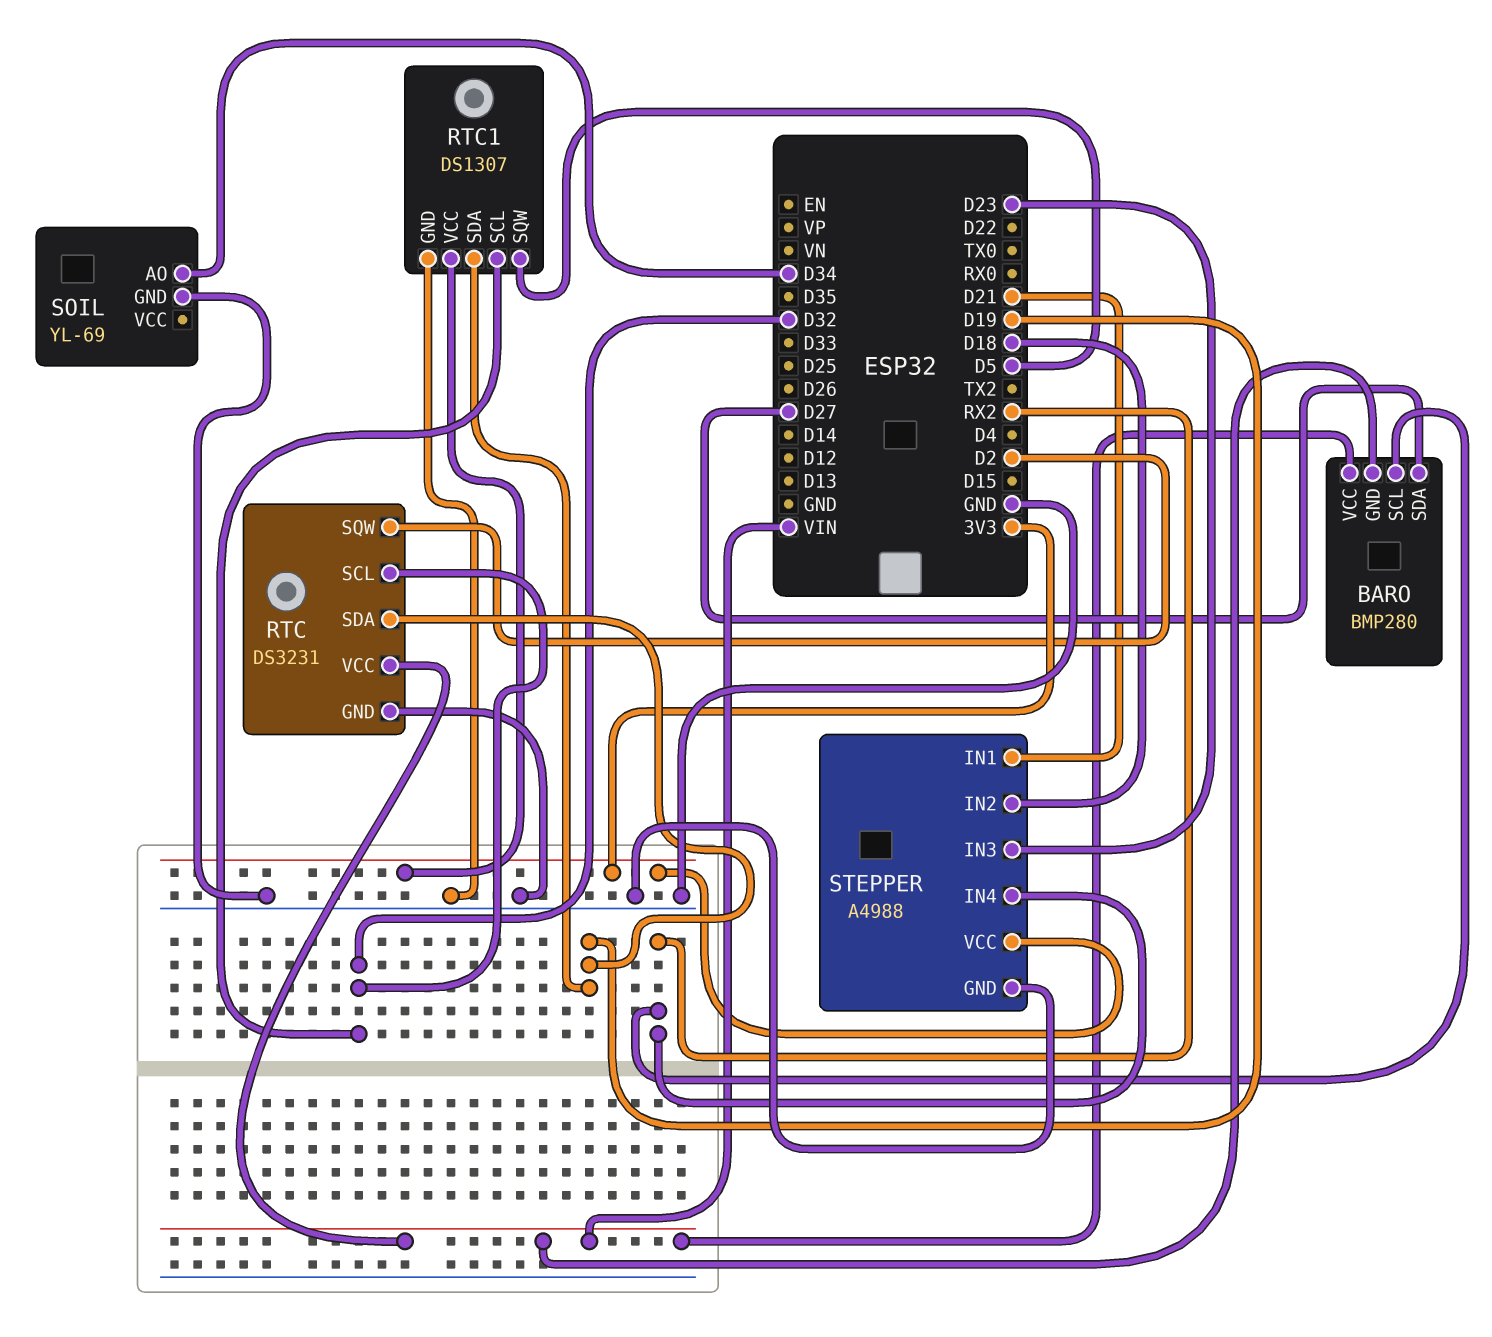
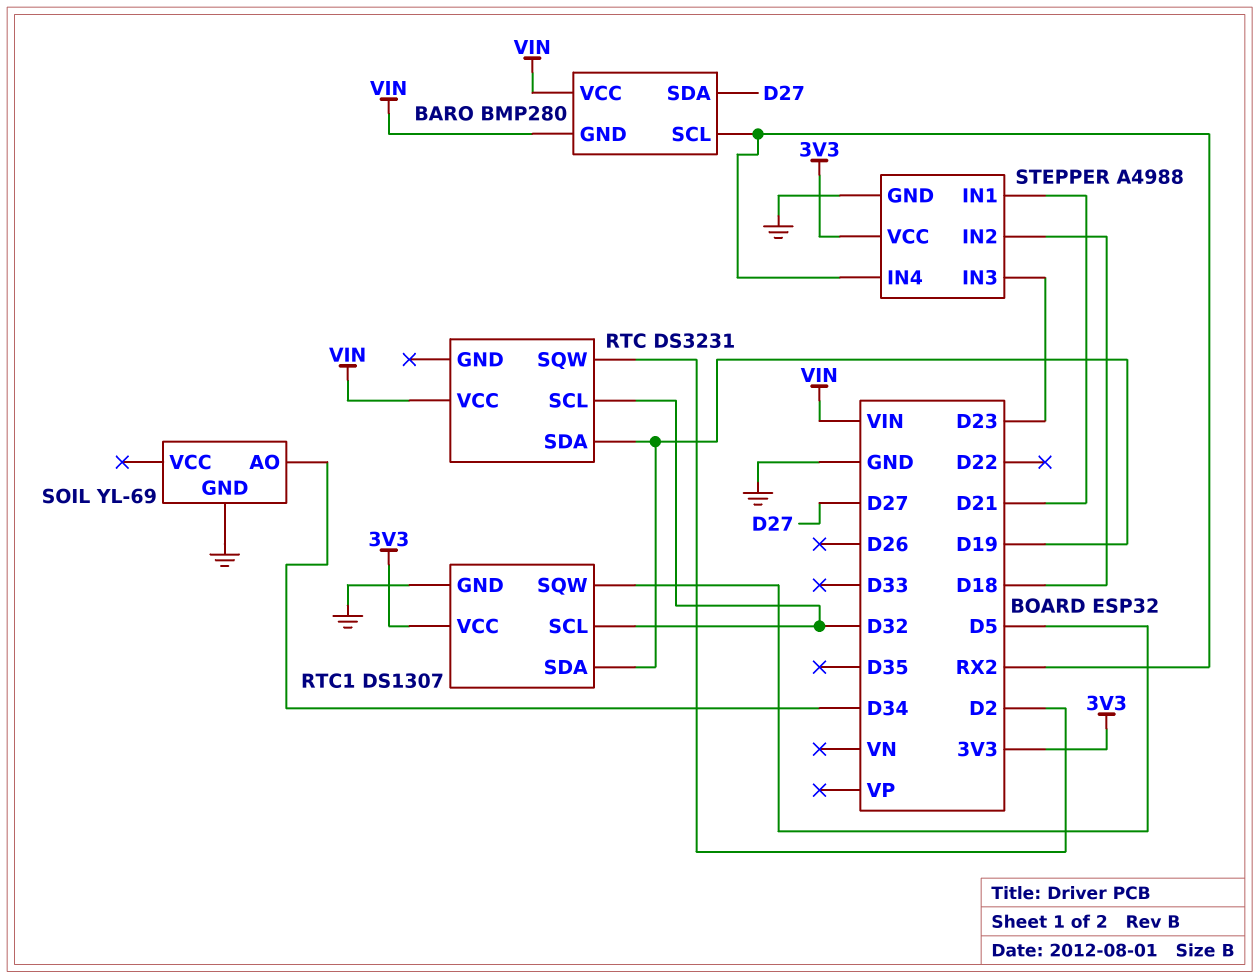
RTC pin GND: GND -> none

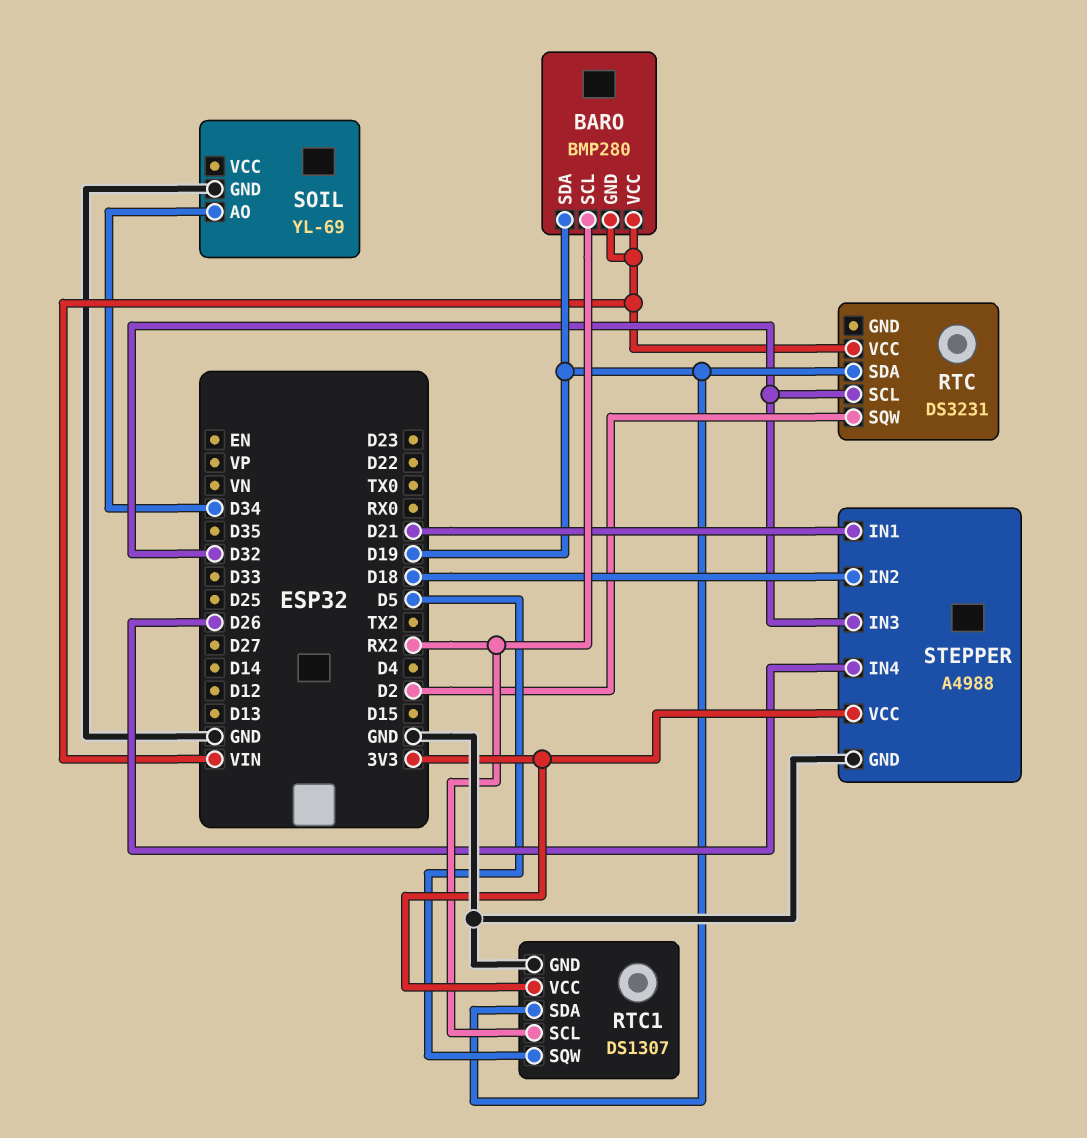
BARO pin SDA: D27 -> D19
RTC1 pin SCL: D32 -> RX2
STEPPER pin IN3: D23 -> D32
STEPPER pin IN4: RX2 -> D26

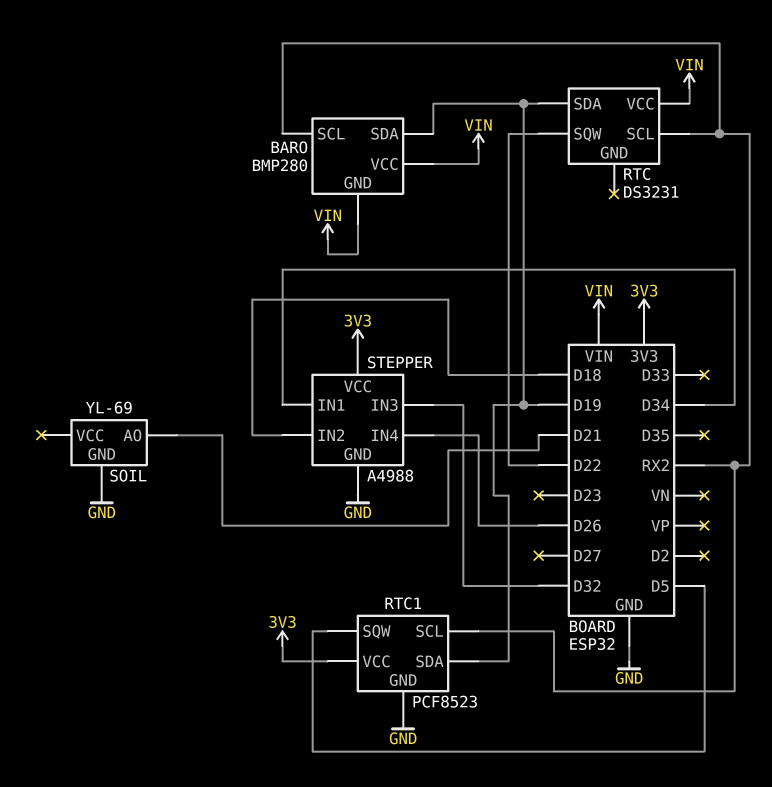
RTC pin SCL: D32 -> RX2
RTC pin SQW: D2 -> D22
RTC1: DS1307 -> PCF8523
SOIL pin AO: D34 -> D21
STEPPER pin IN1: D21 -> D34

